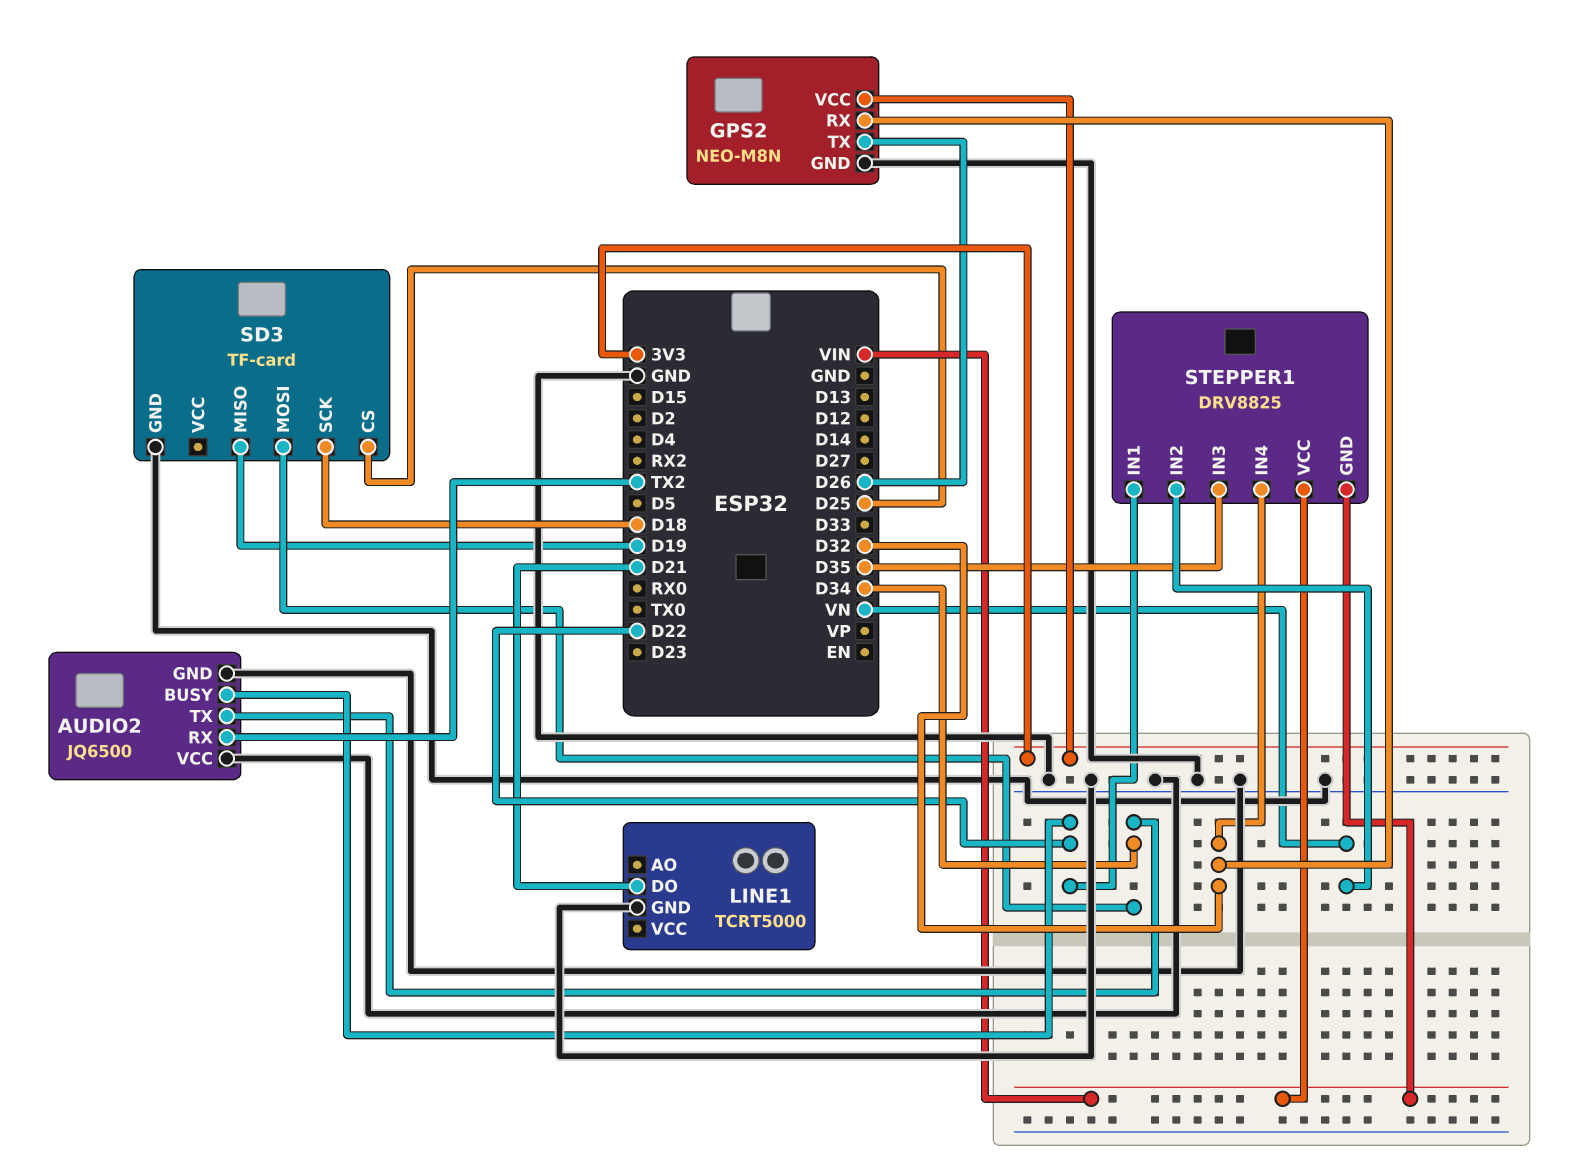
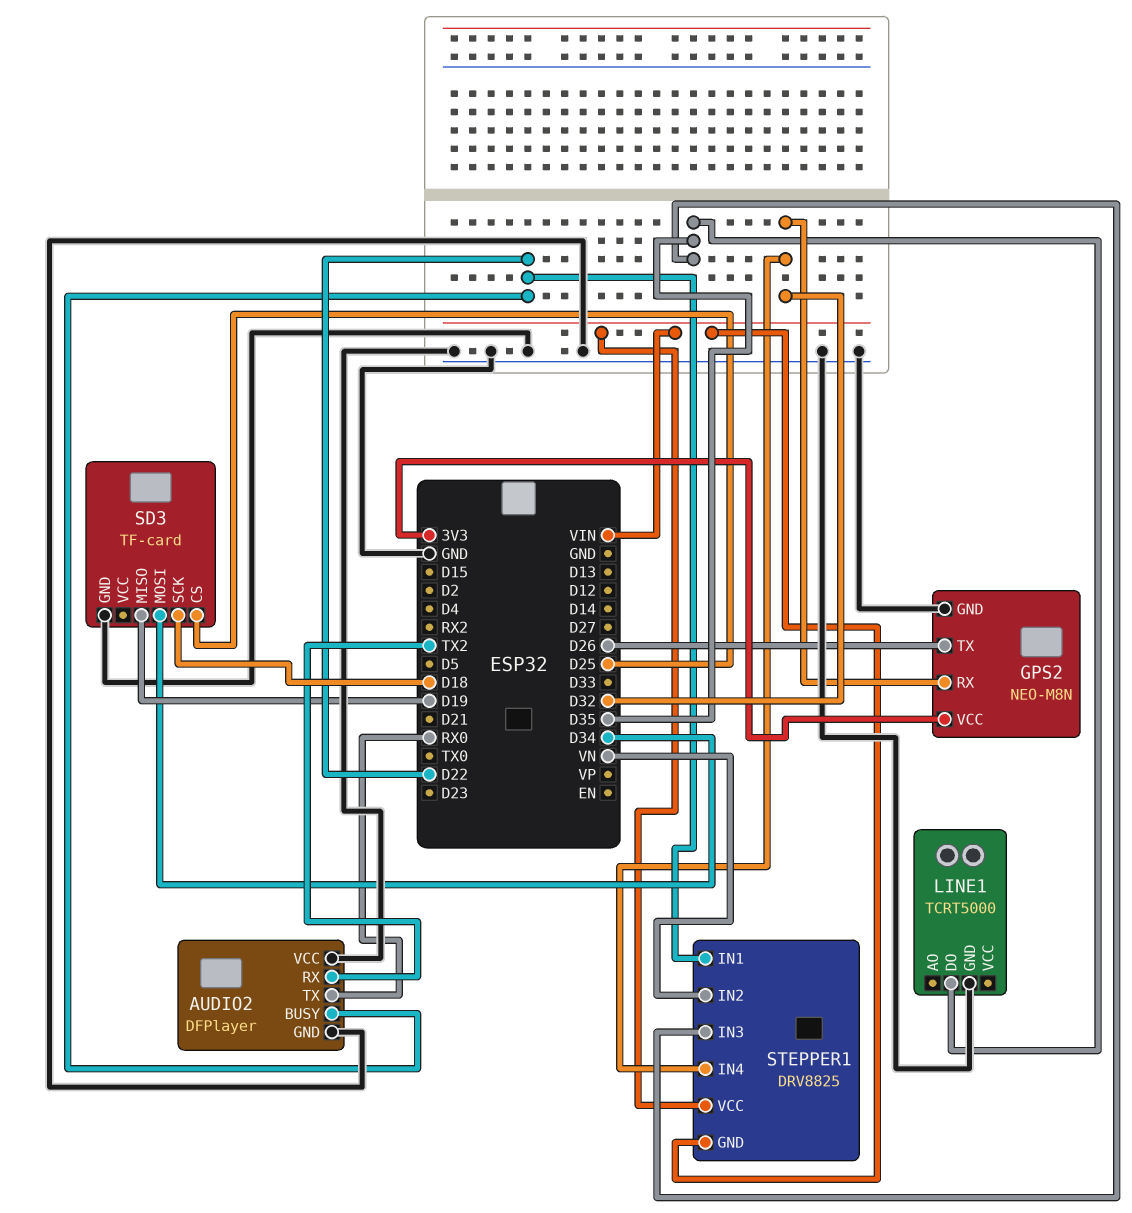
AUDIO2: JQ6500 -> DFPlayer
AUDIO2 pin TX: D34 -> RX0
LINE1 pin DO: D21 -> D35

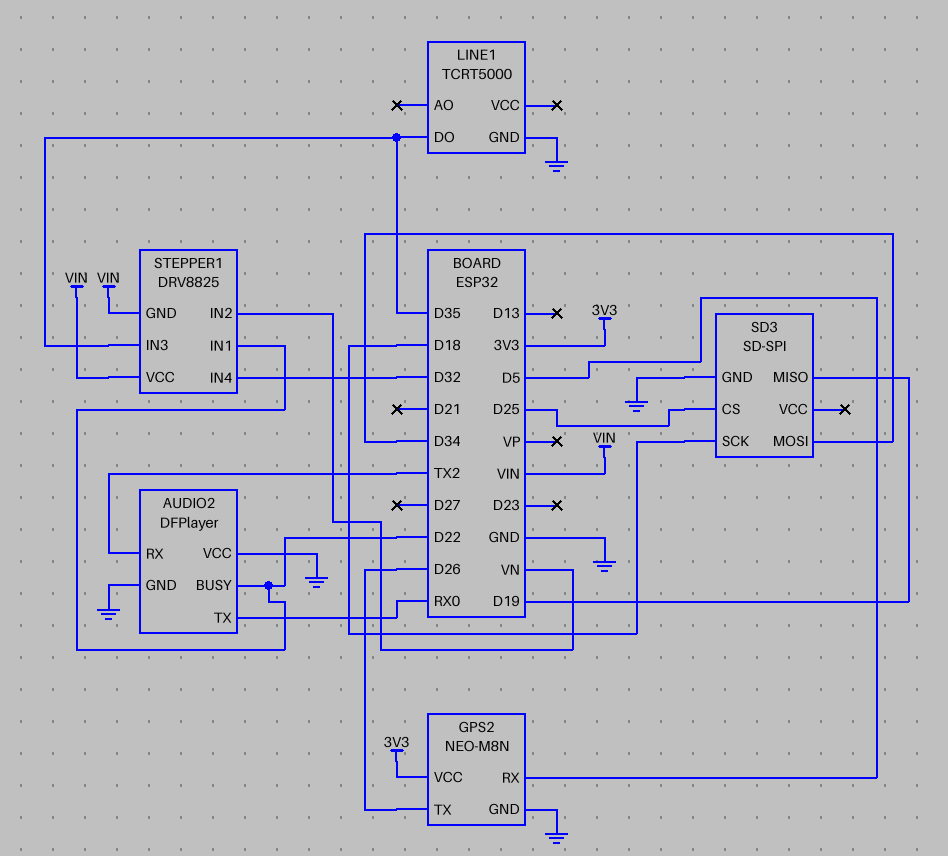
GPS2 pin RX: D32 -> D5
SD3: TF-card -> SD-SPI

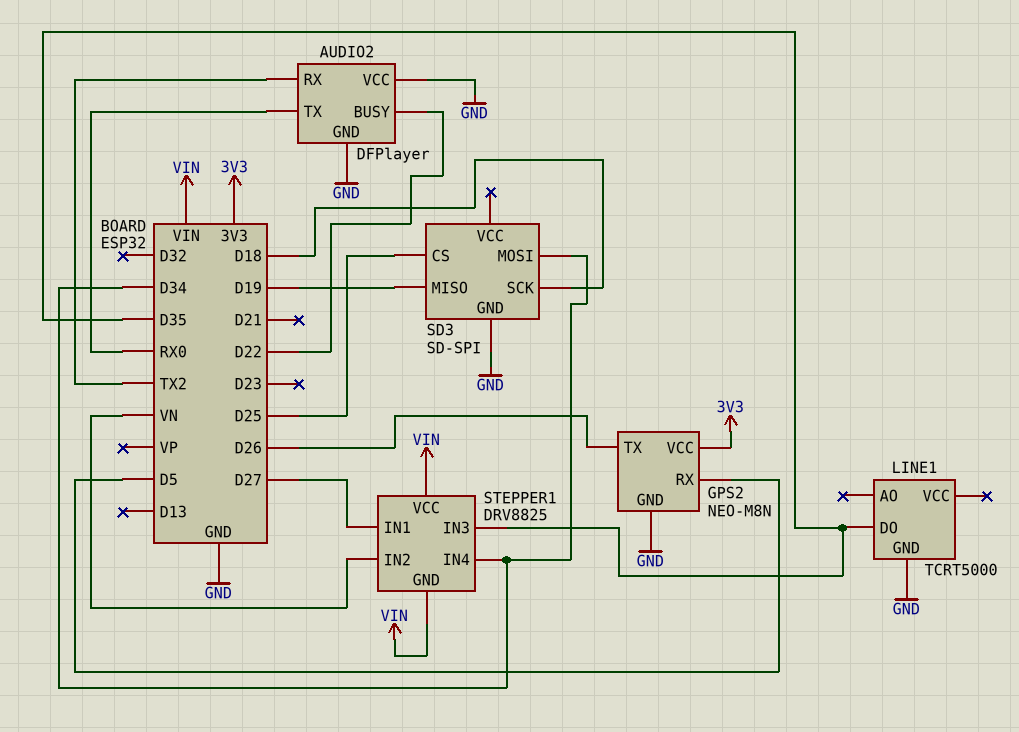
STEPPER1 pin IN1: D22 -> D27
STEPPER1 pin IN4: D32 -> D34

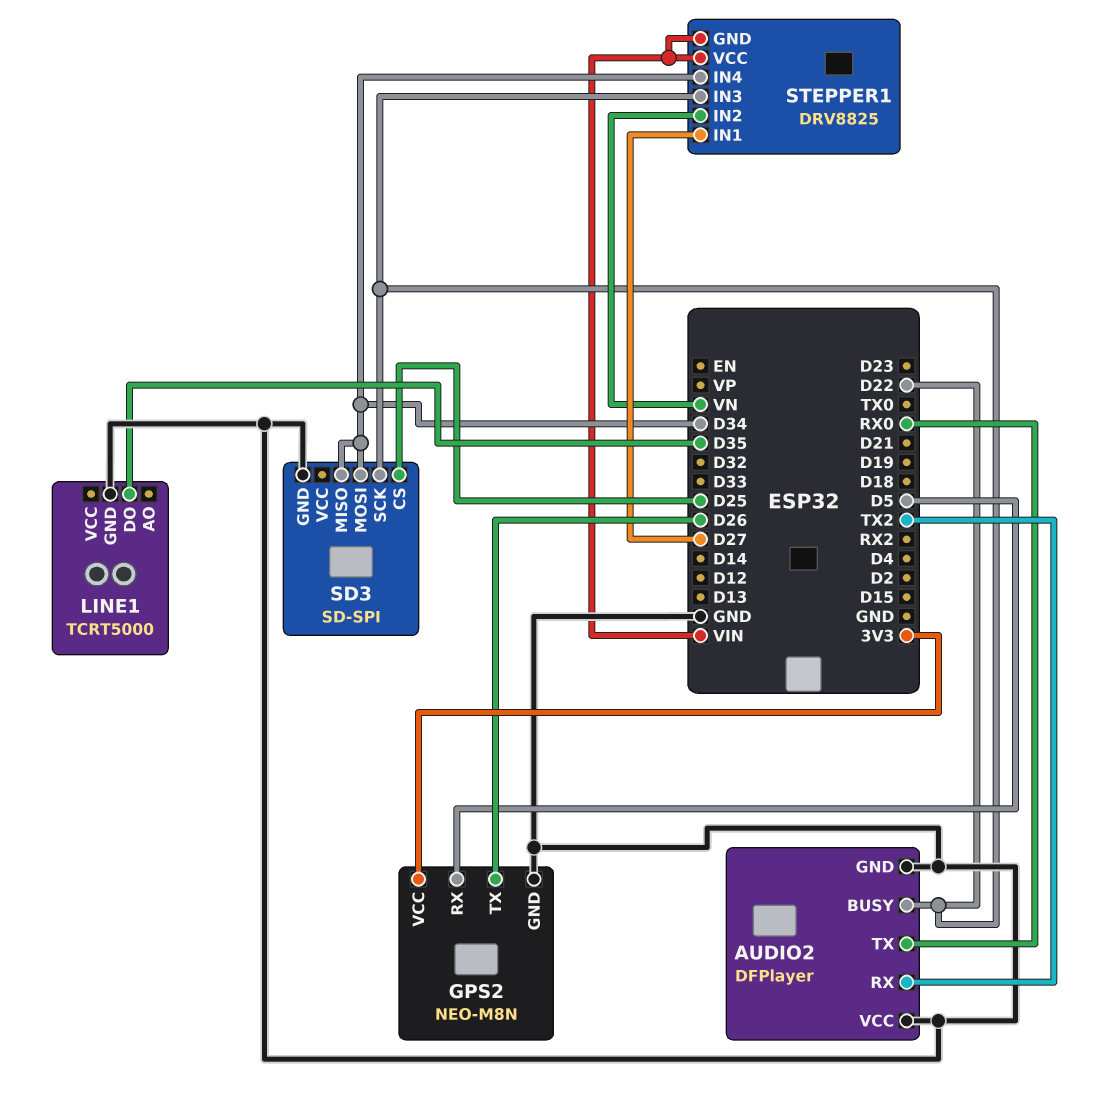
SD3 pin MISO: D19 -> D34
SD3 pin SCK: D18 -> D22
STEPPER1 pin IN3: D35 -> D22

